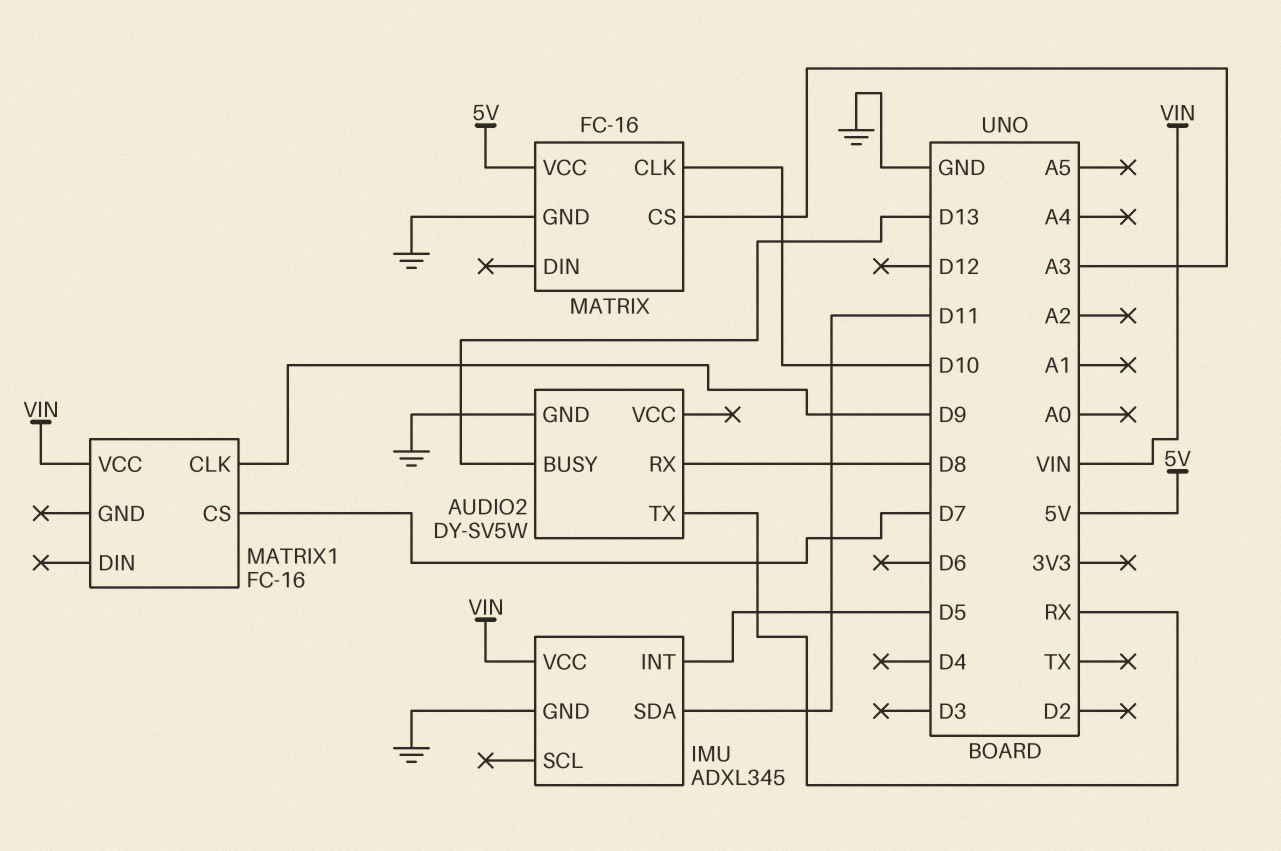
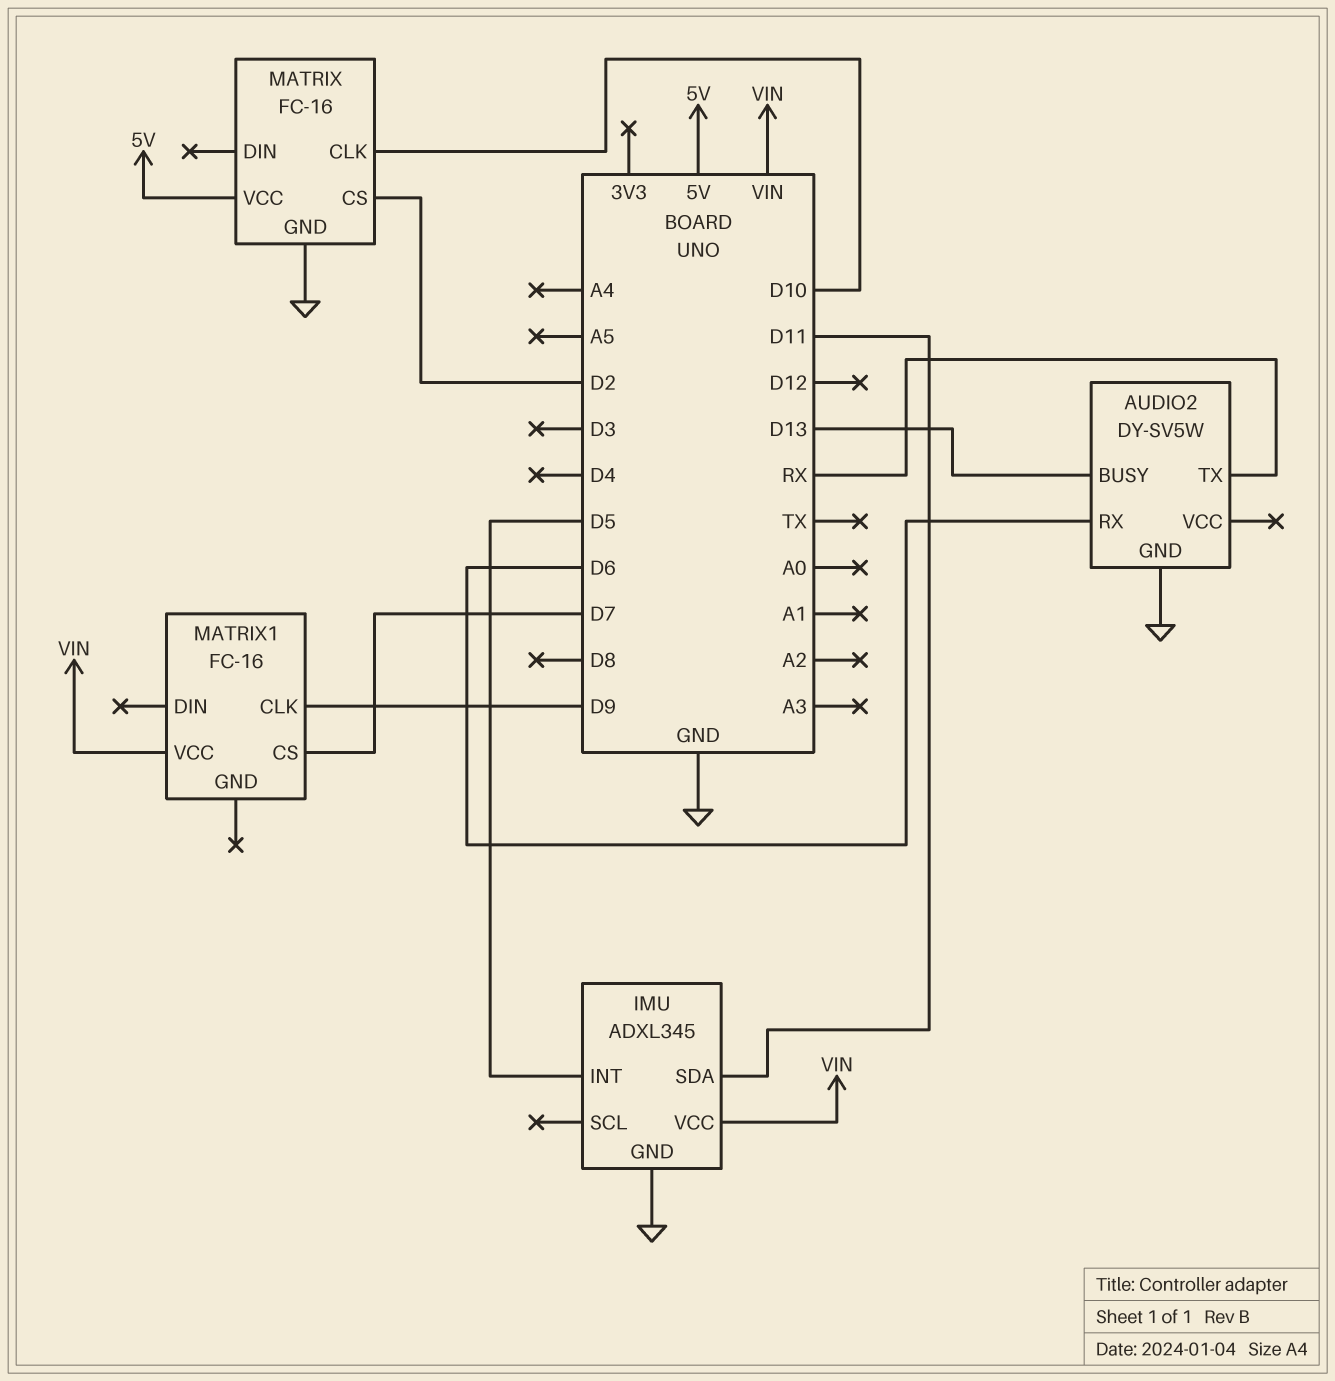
AUDIO2 pin RX: D8 -> D6
MATRIX pin CS: A3 -> D2

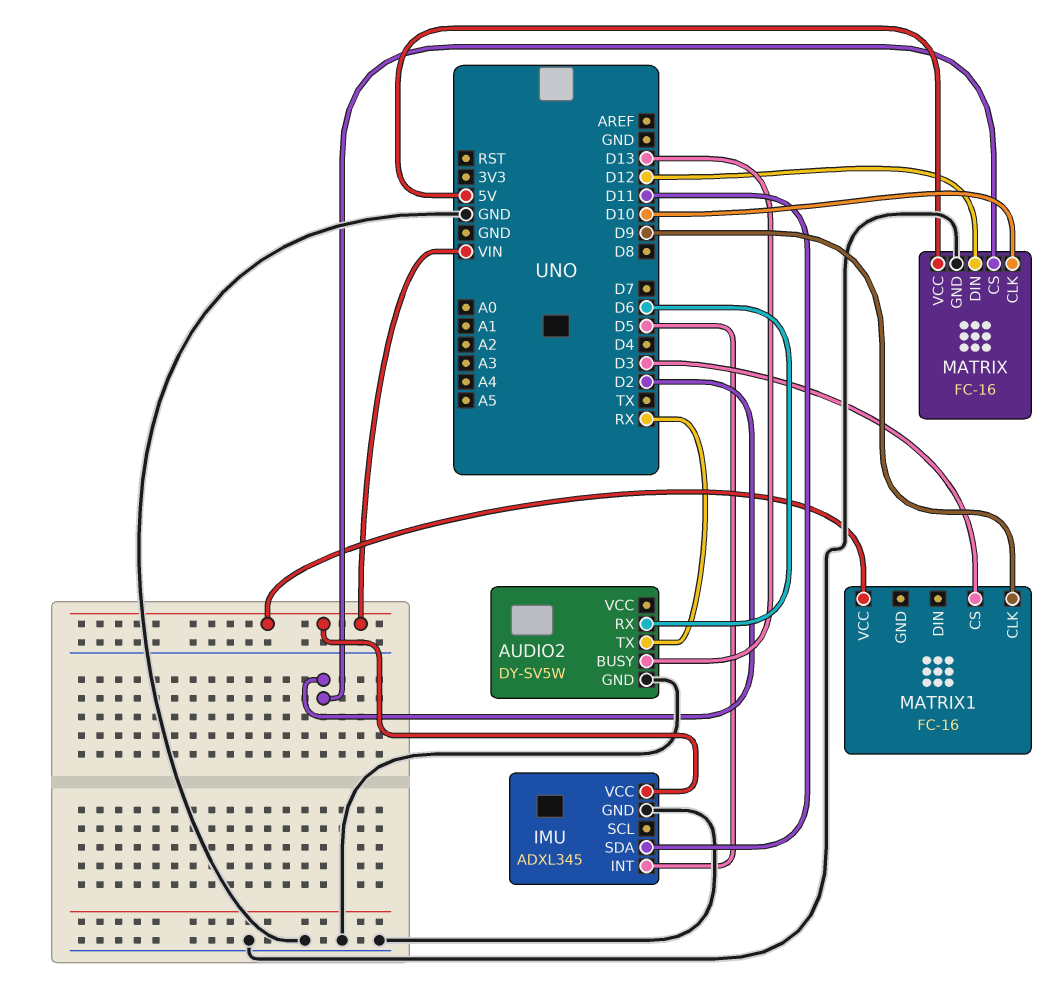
MATRIX pin DIN: none -> D12
MATRIX1 pin CS: D7 -> D3

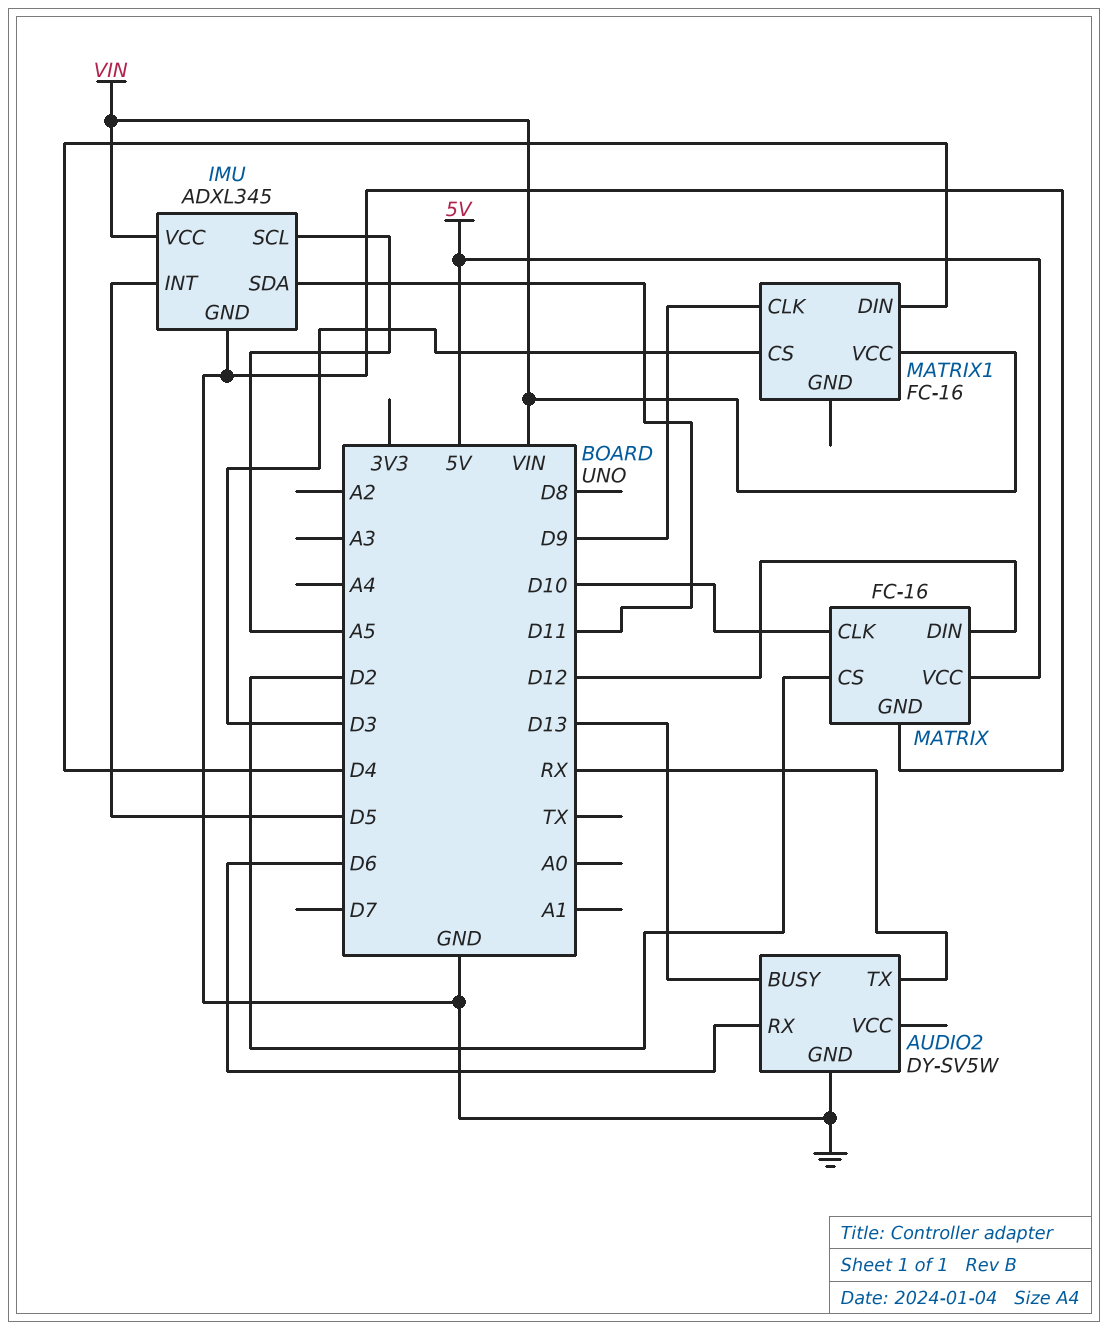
IMU pin SCL: none -> A5
MATRIX1 pin DIN: none -> D4

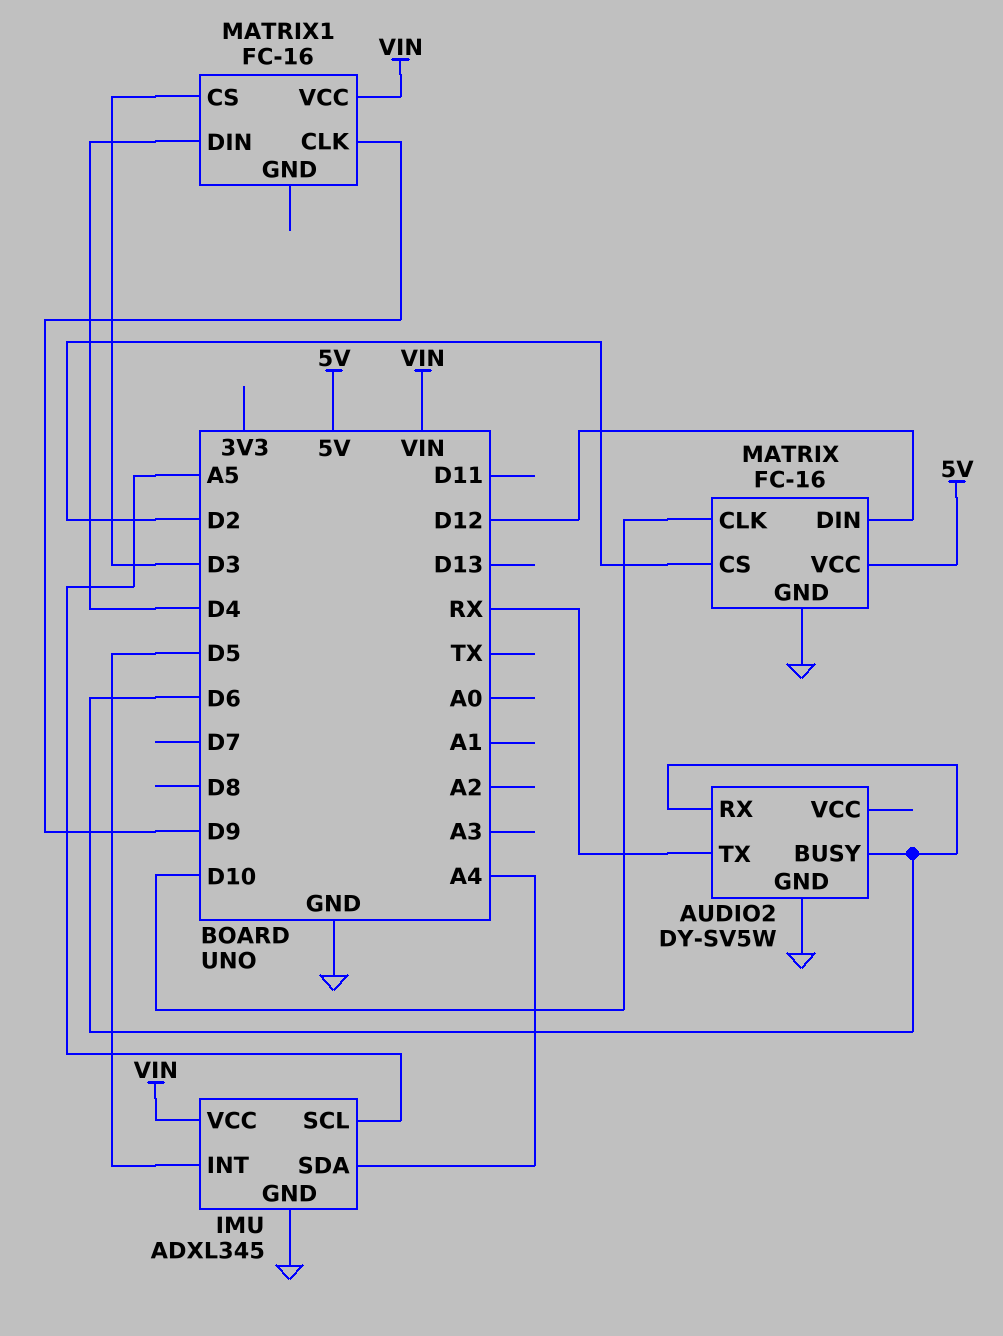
AUDIO2 pin BUSY: D13 -> D6
IMU pin SDA: D11 -> A4

